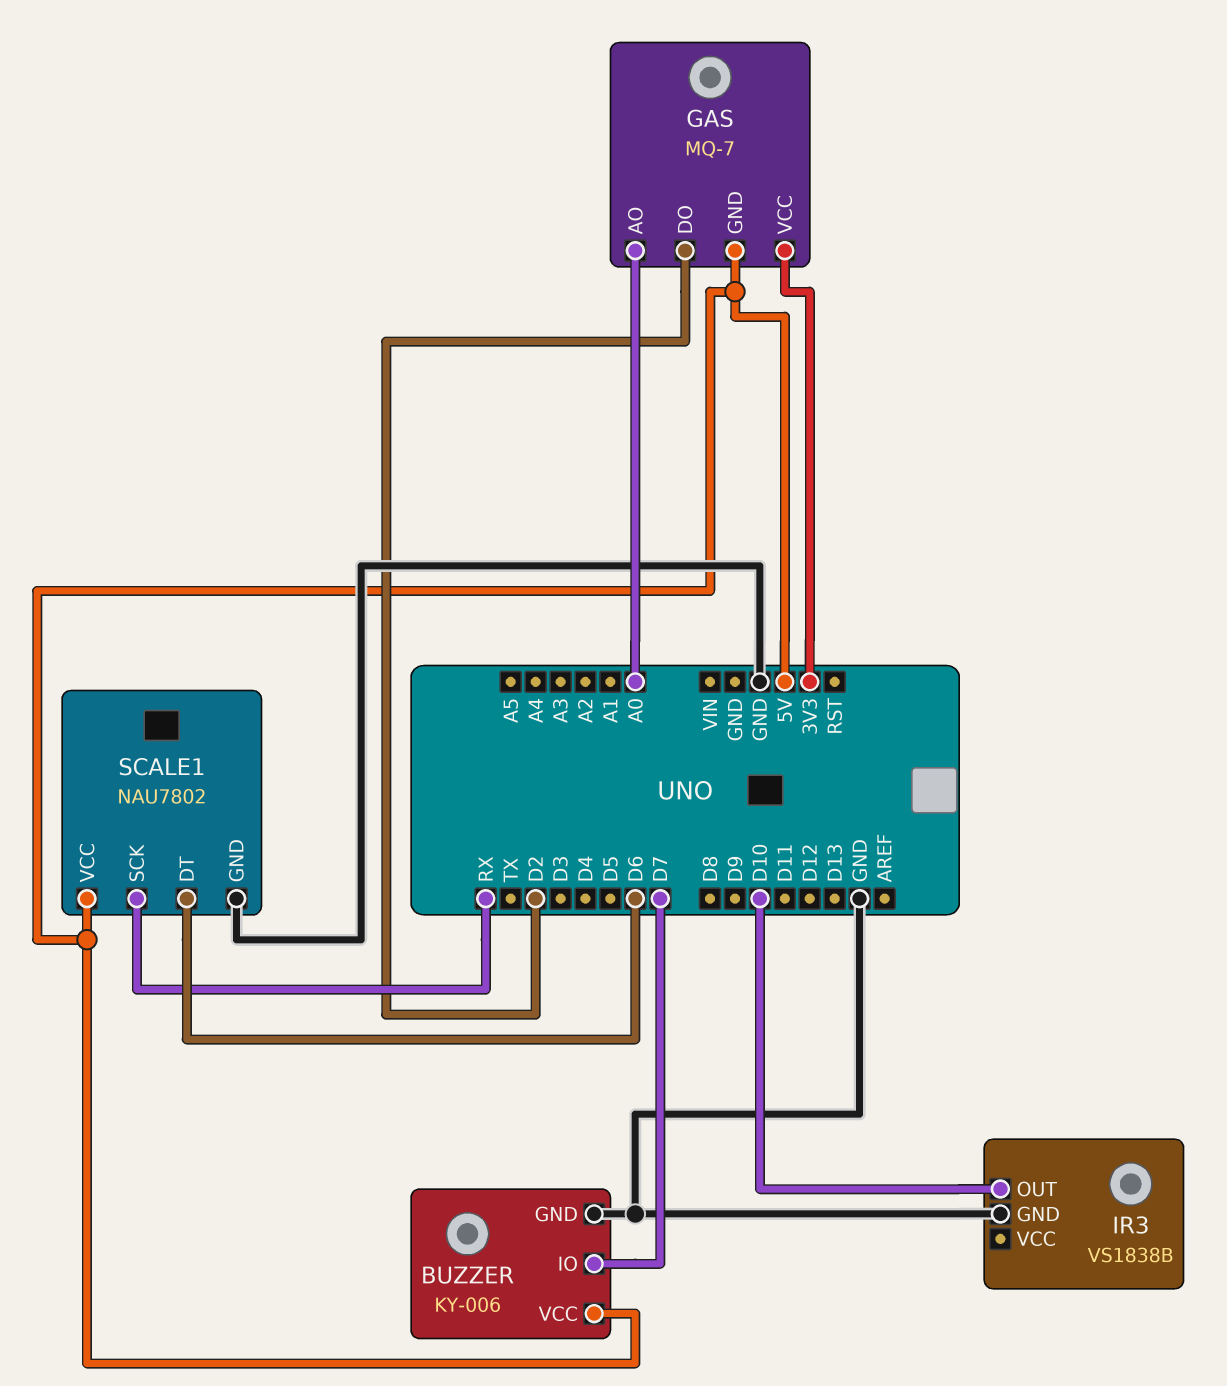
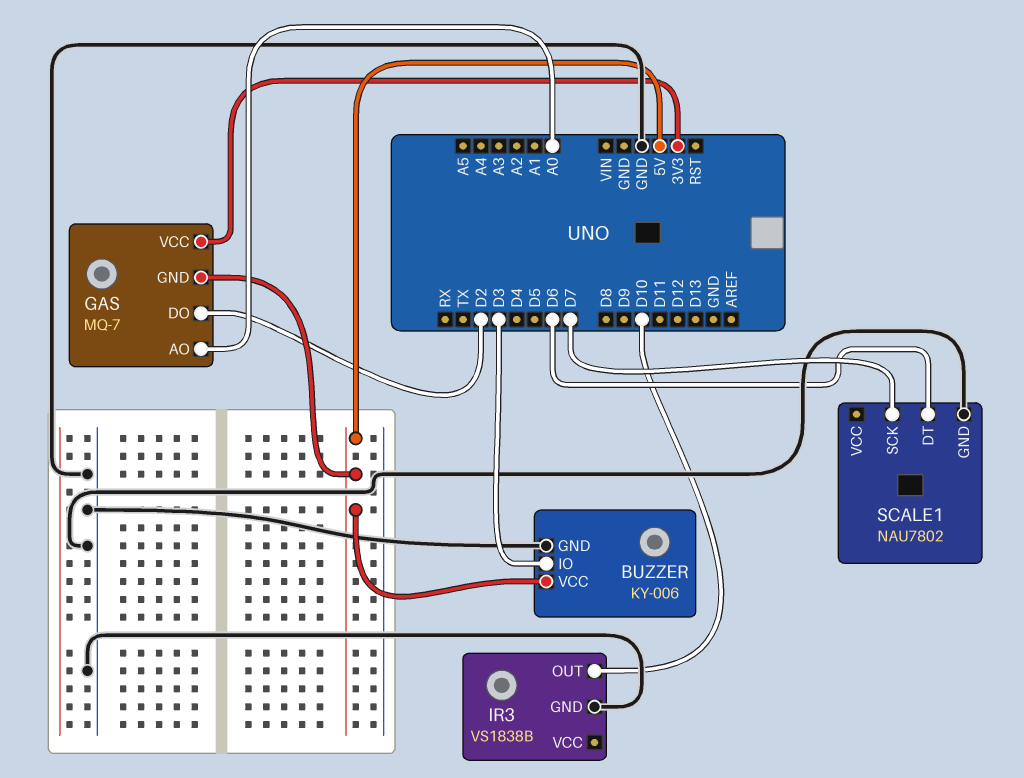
BUZZER pin IO: D7 -> D3
SCALE1 pin SCK: RX -> D7
SCALE1 pin VCC: 5V -> none

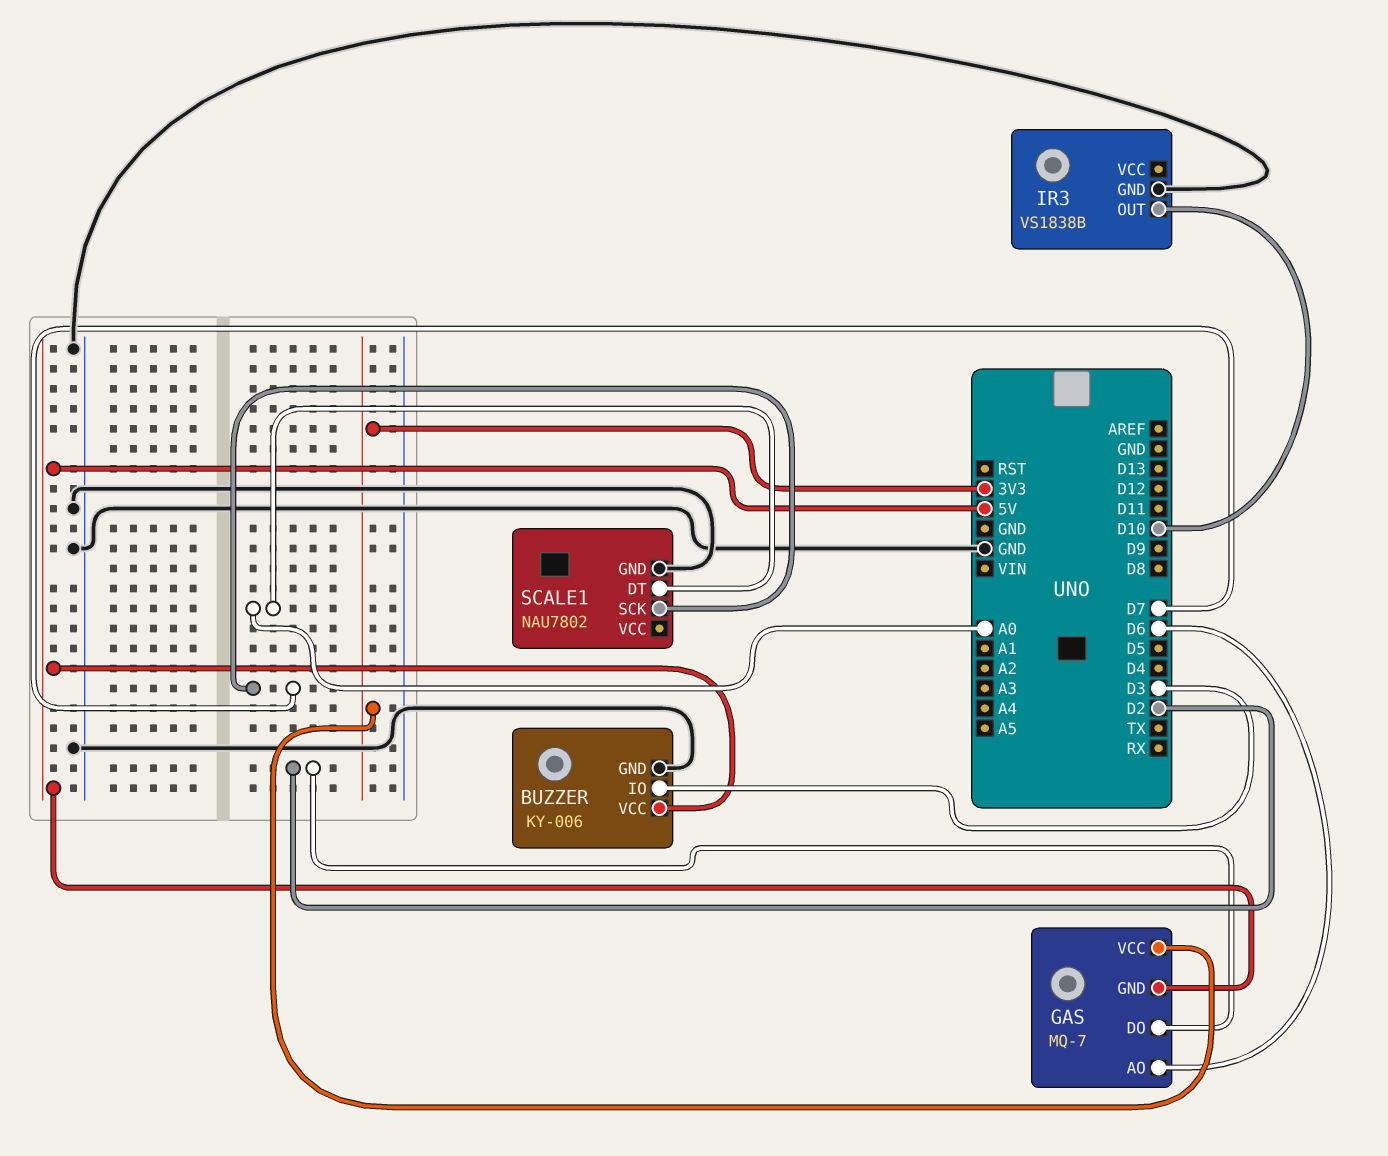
GAS pin AO: A0 -> D6
SCALE1 pin DT: D6 -> A0

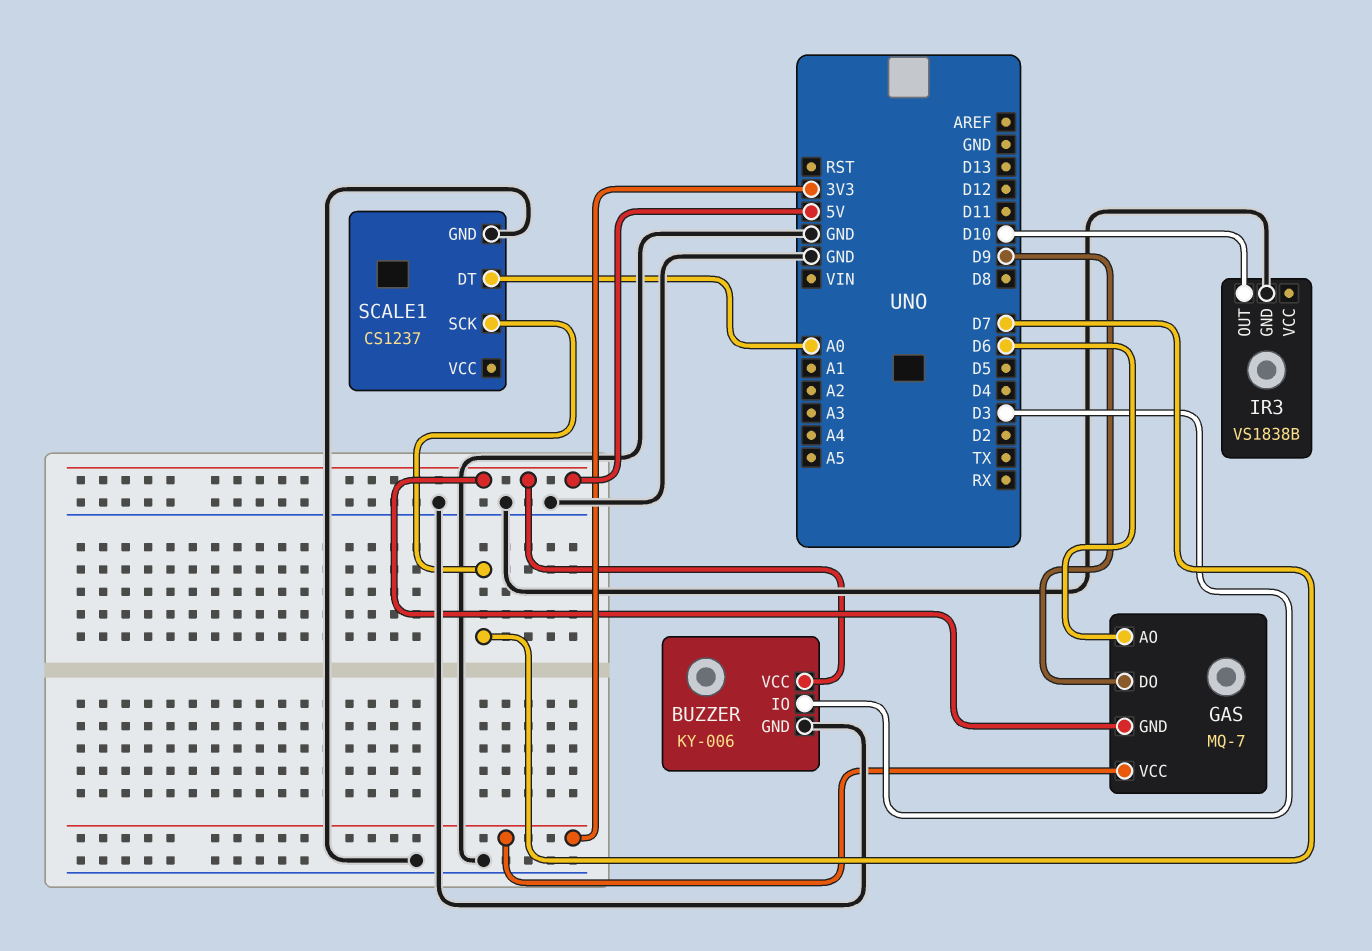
GAS pin DO: D2 -> D9
SCALE1: NAU7802 -> CS1237

